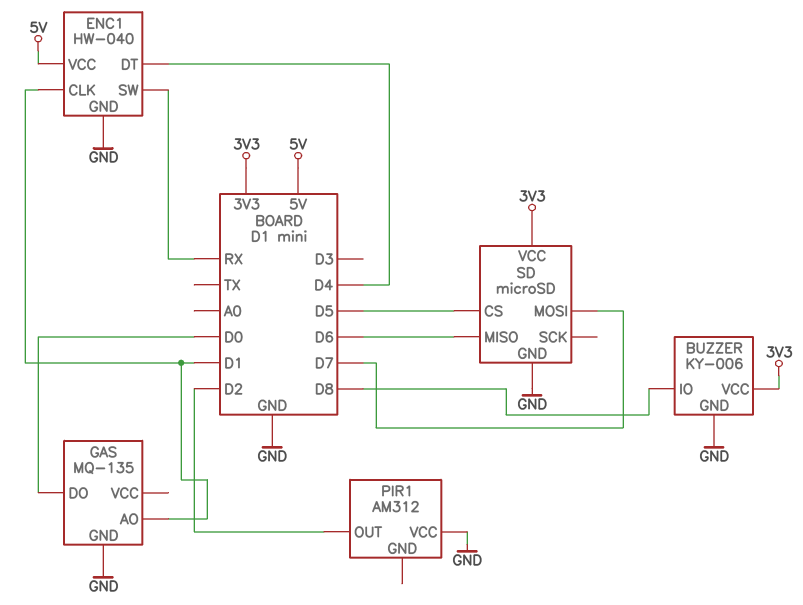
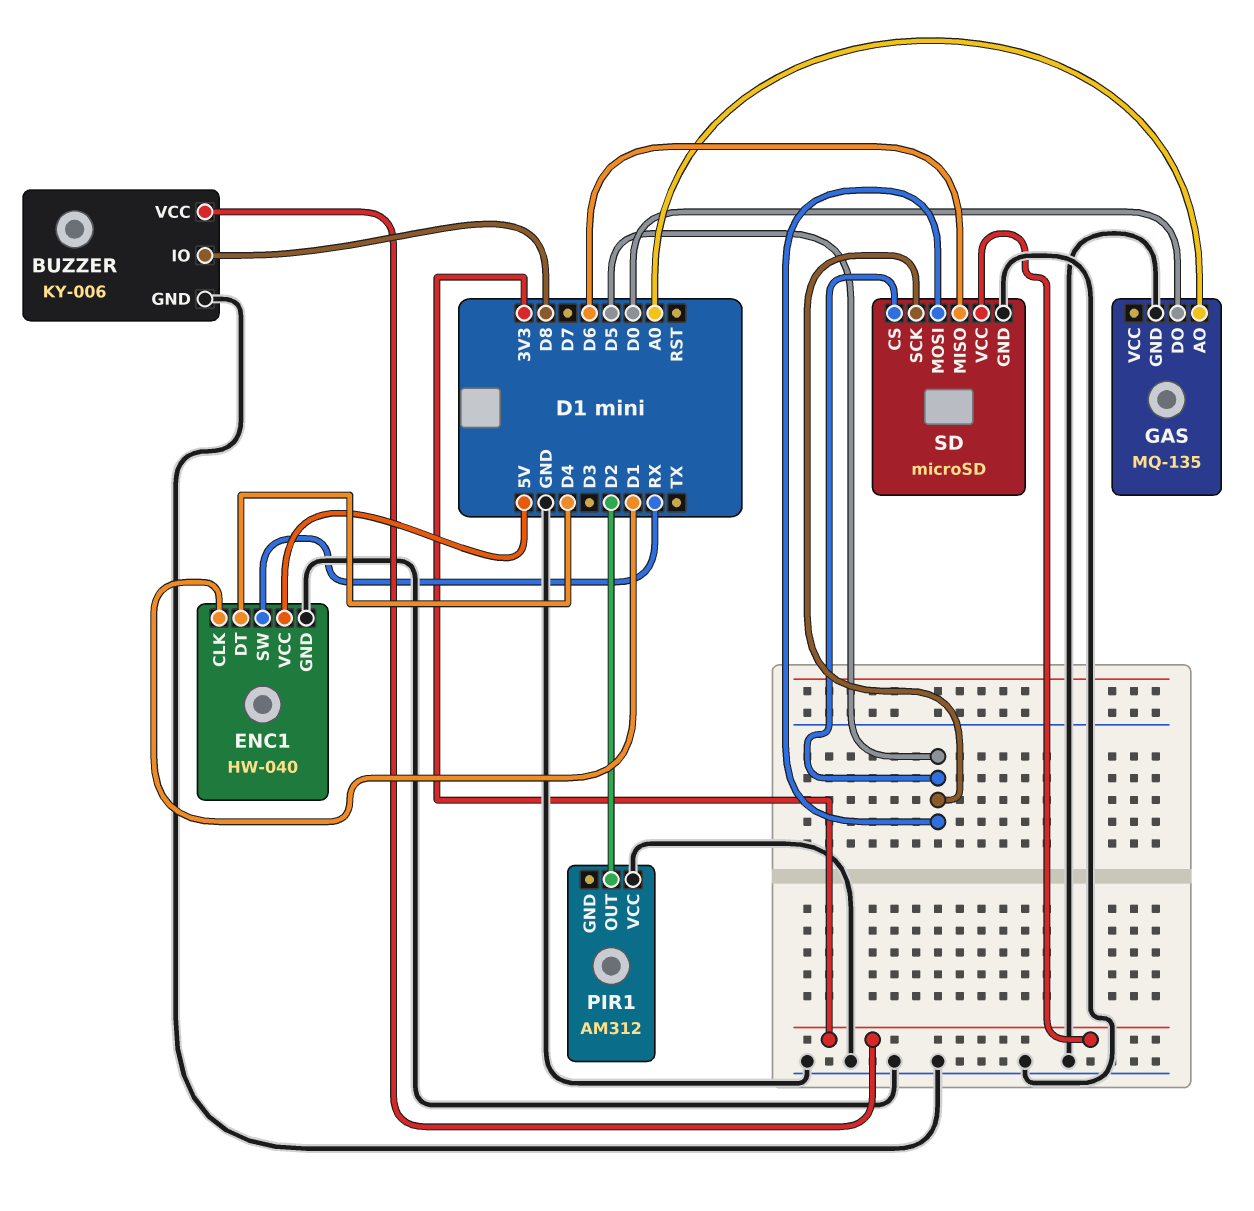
GAS pin AO: D1 -> A0
SD pin MOSI: D7 -> D5
SD pin SCK: none -> D5

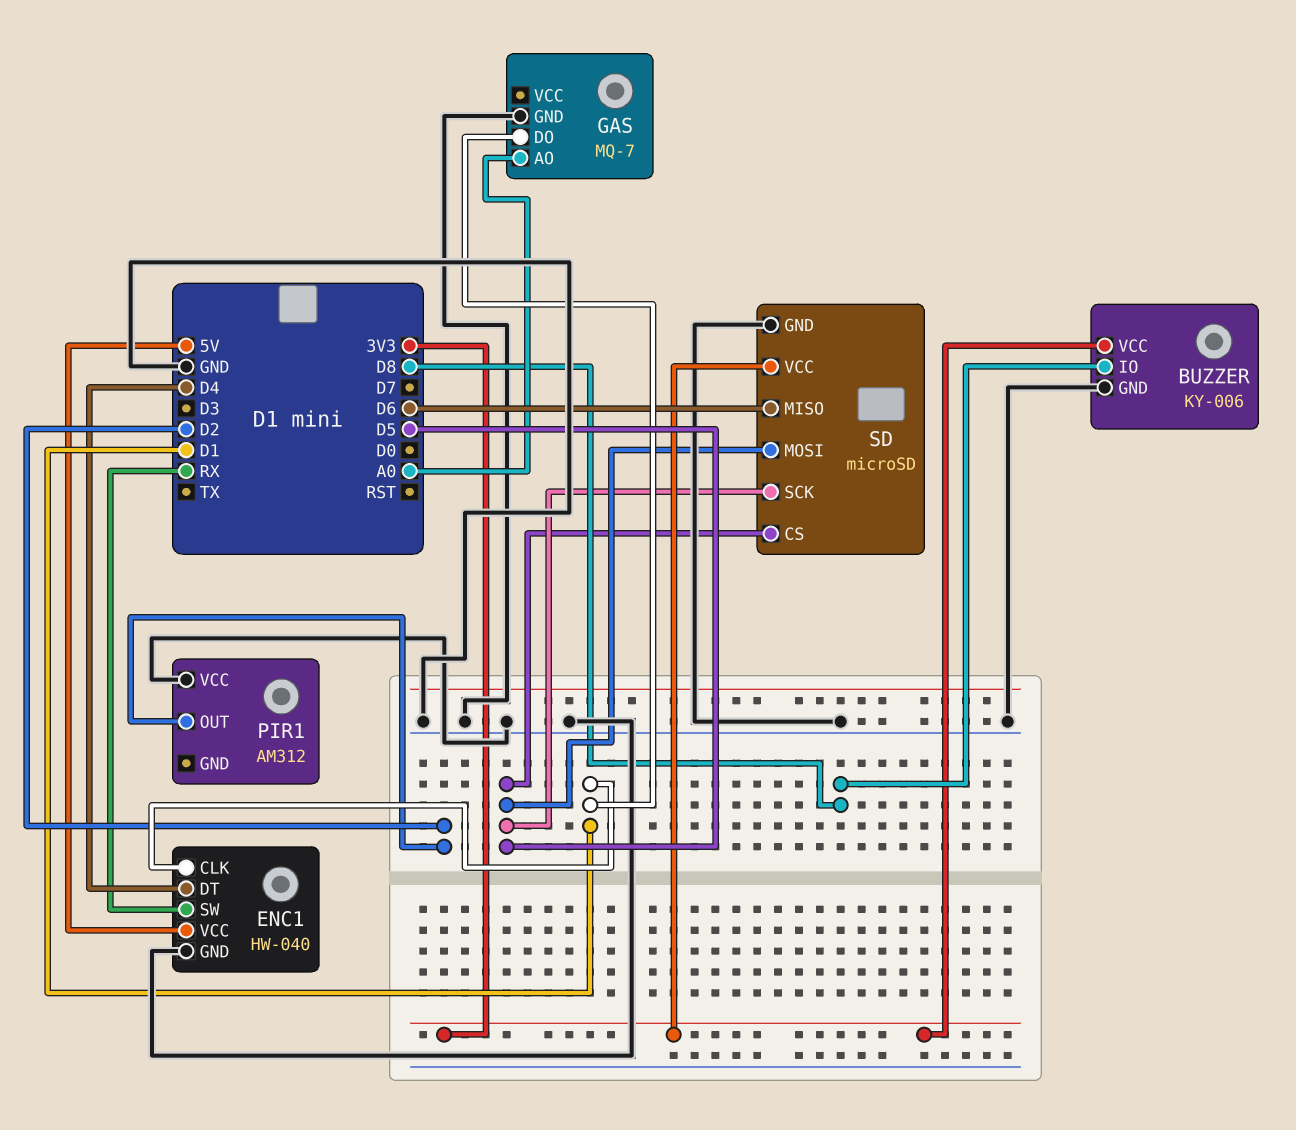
GAS: MQ-135 -> MQ-7
GAS pin DO: D0 -> D1

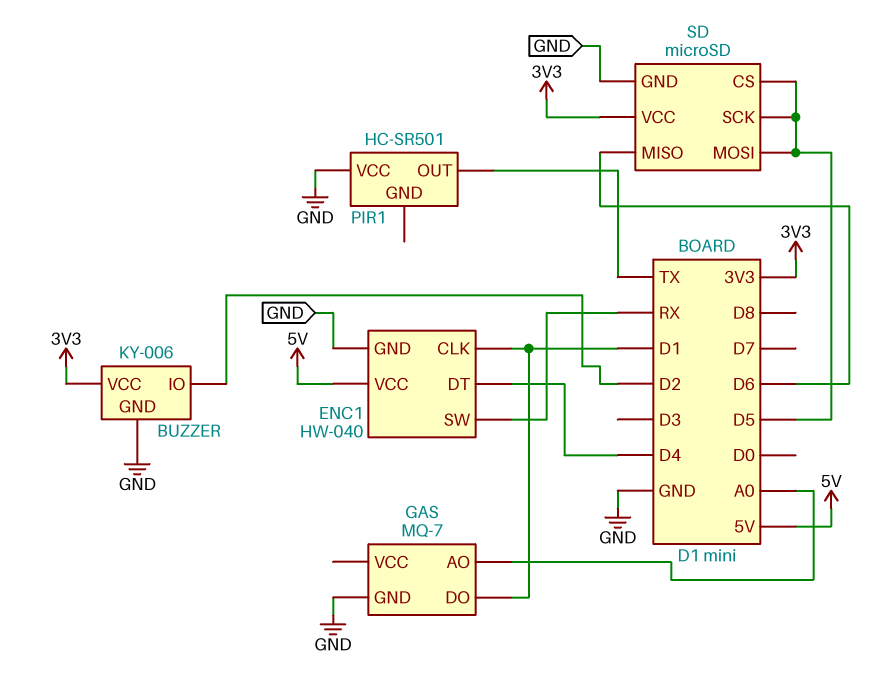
BUZZER pin IO: D8 -> D2
PIR1: AM312 -> HC-SR501
PIR1 pin OUT: D2 -> TX

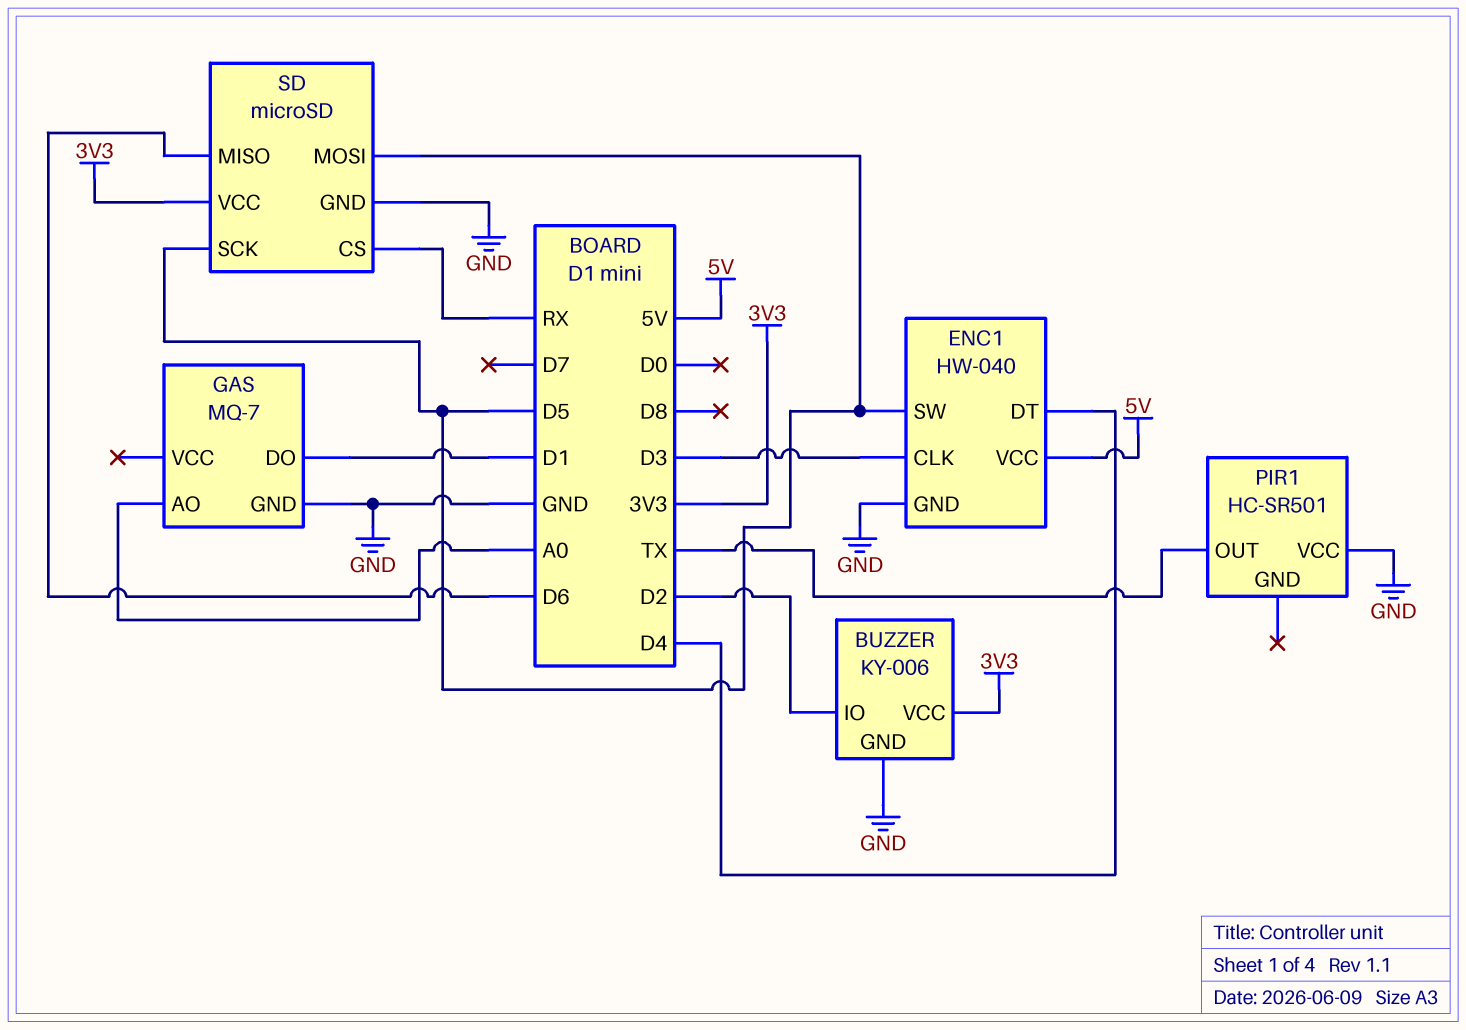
ENC1 pin CLK: D1 -> D3
ENC1 pin SW: RX -> D5
SD pin CS: D5 -> RX

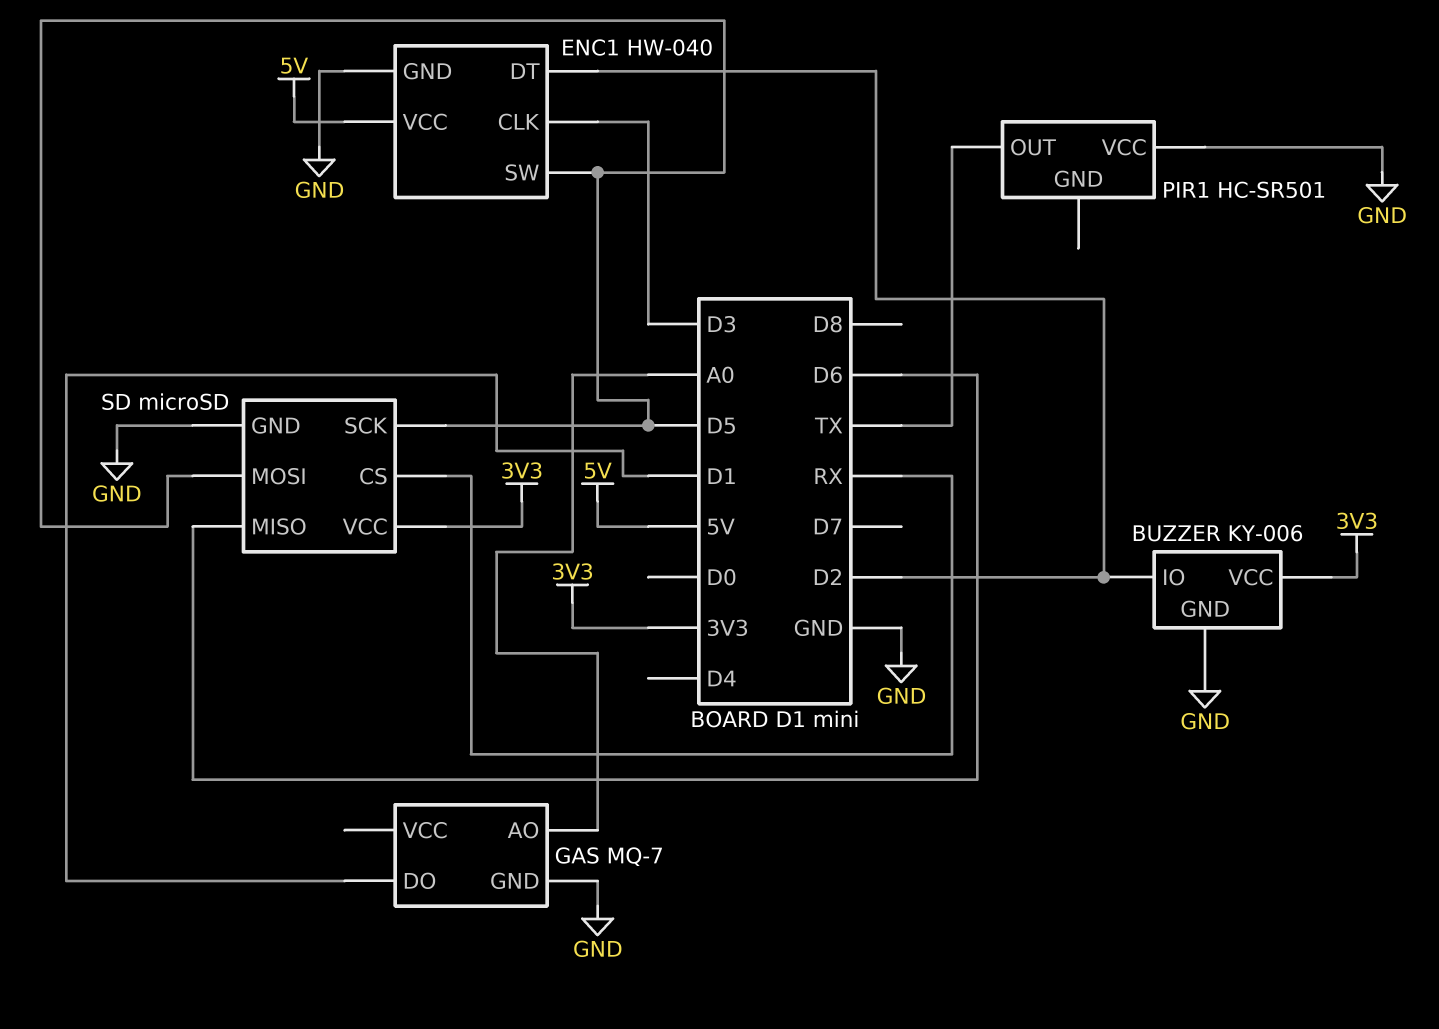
ENC1 pin DT: D4 -> D2

